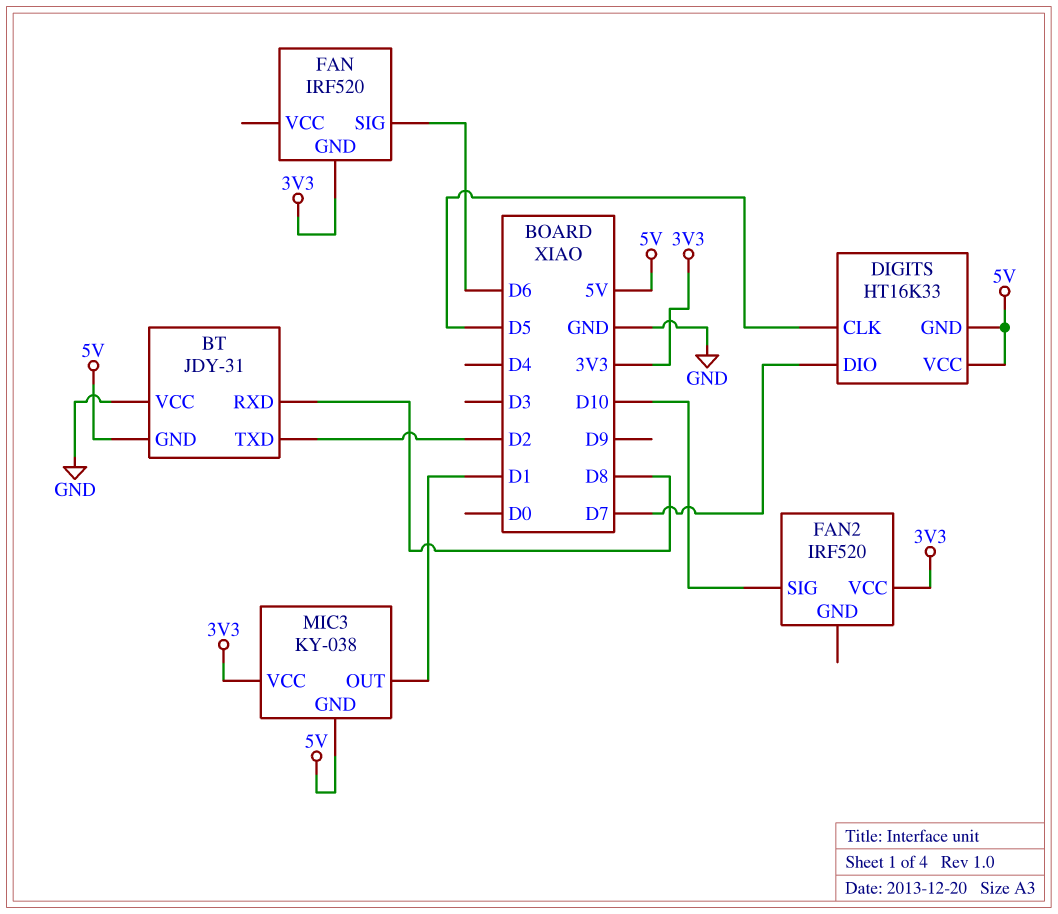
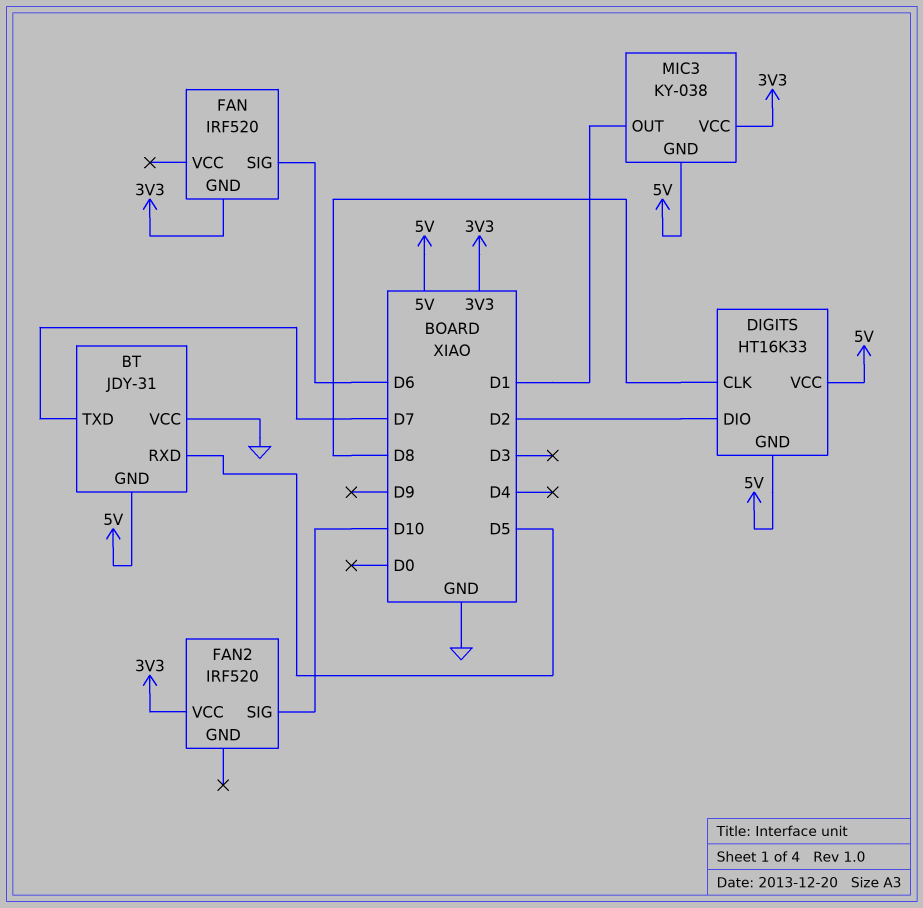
BT pin RXD: D8 -> D5
BT pin TXD: D2 -> D7
DIGITS pin CLK: D5 -> D8
DIGITS pin DIO: D7 -> D2

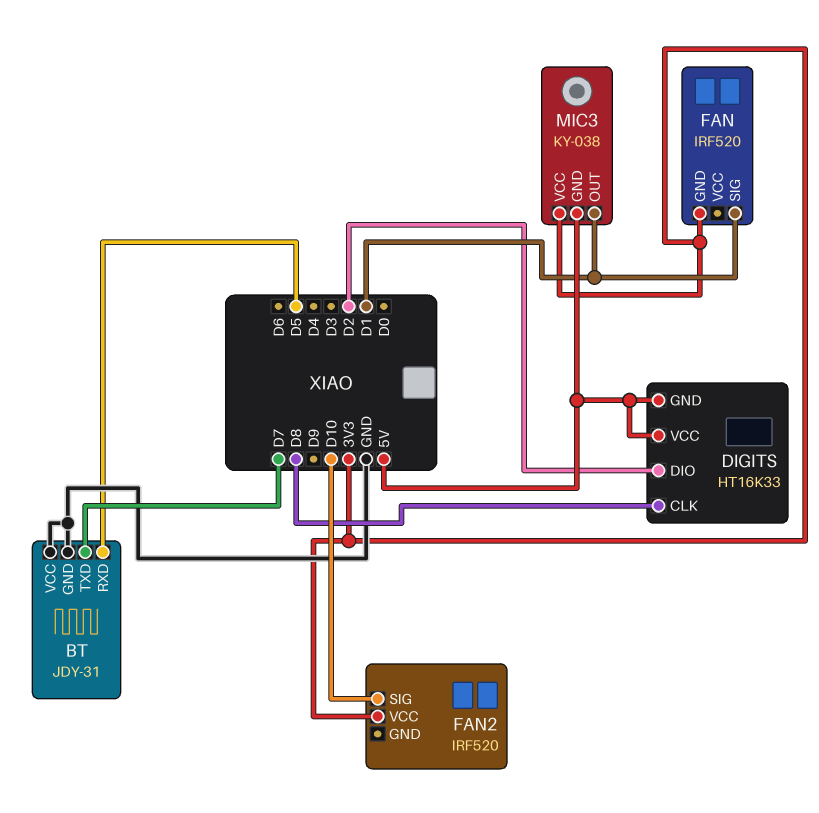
BT pin GND: 5V -> GND
FAN pin SIG: D6 -> D1

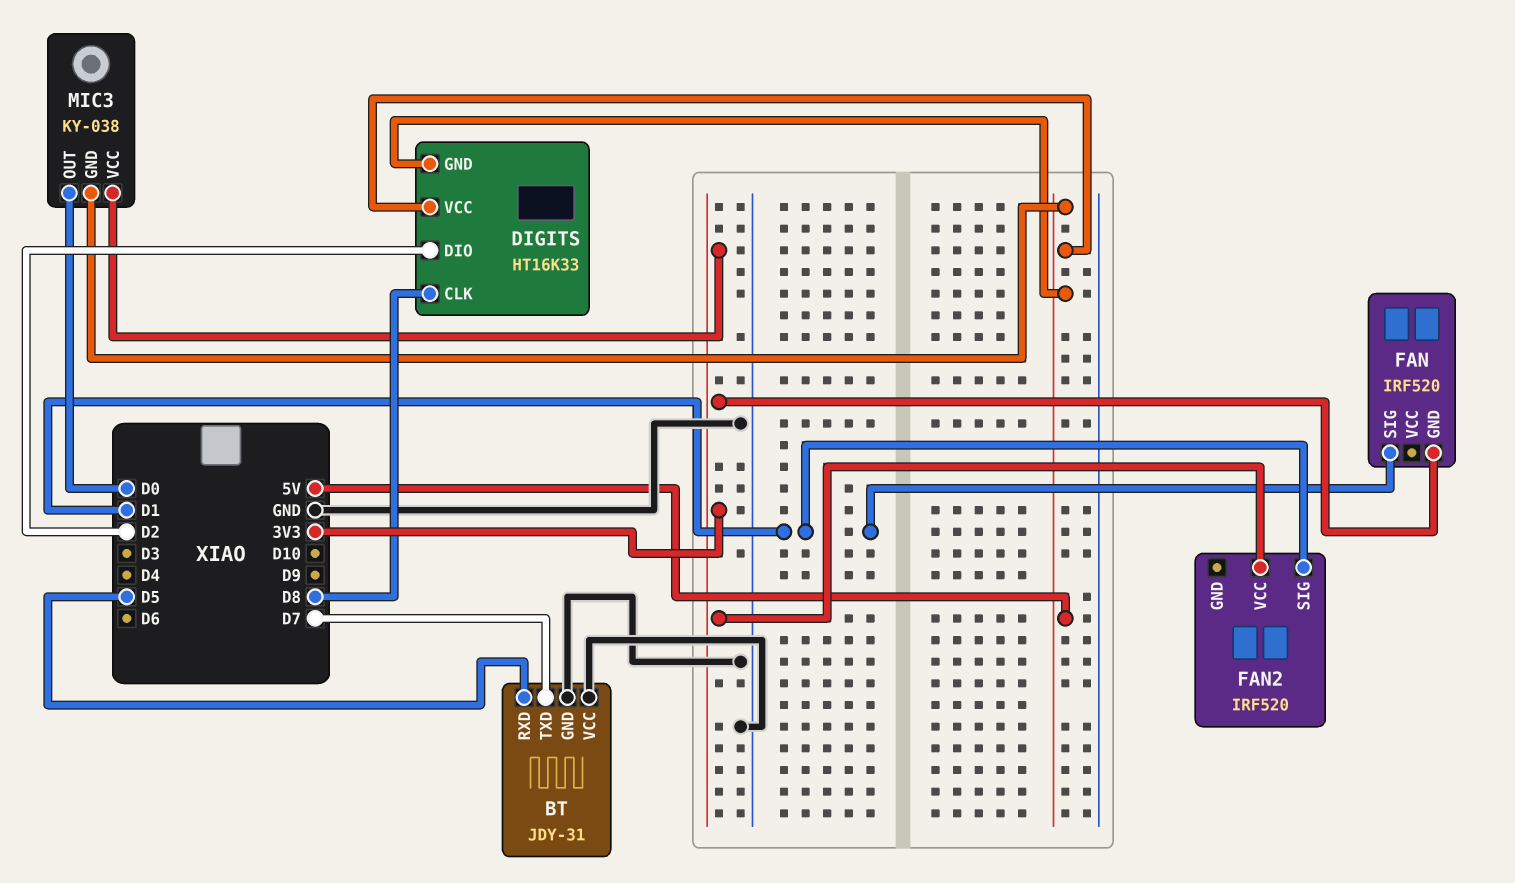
FAN2 pin SIG: D10 -> D1
MIC3 pin OUT: D1 -> D0

